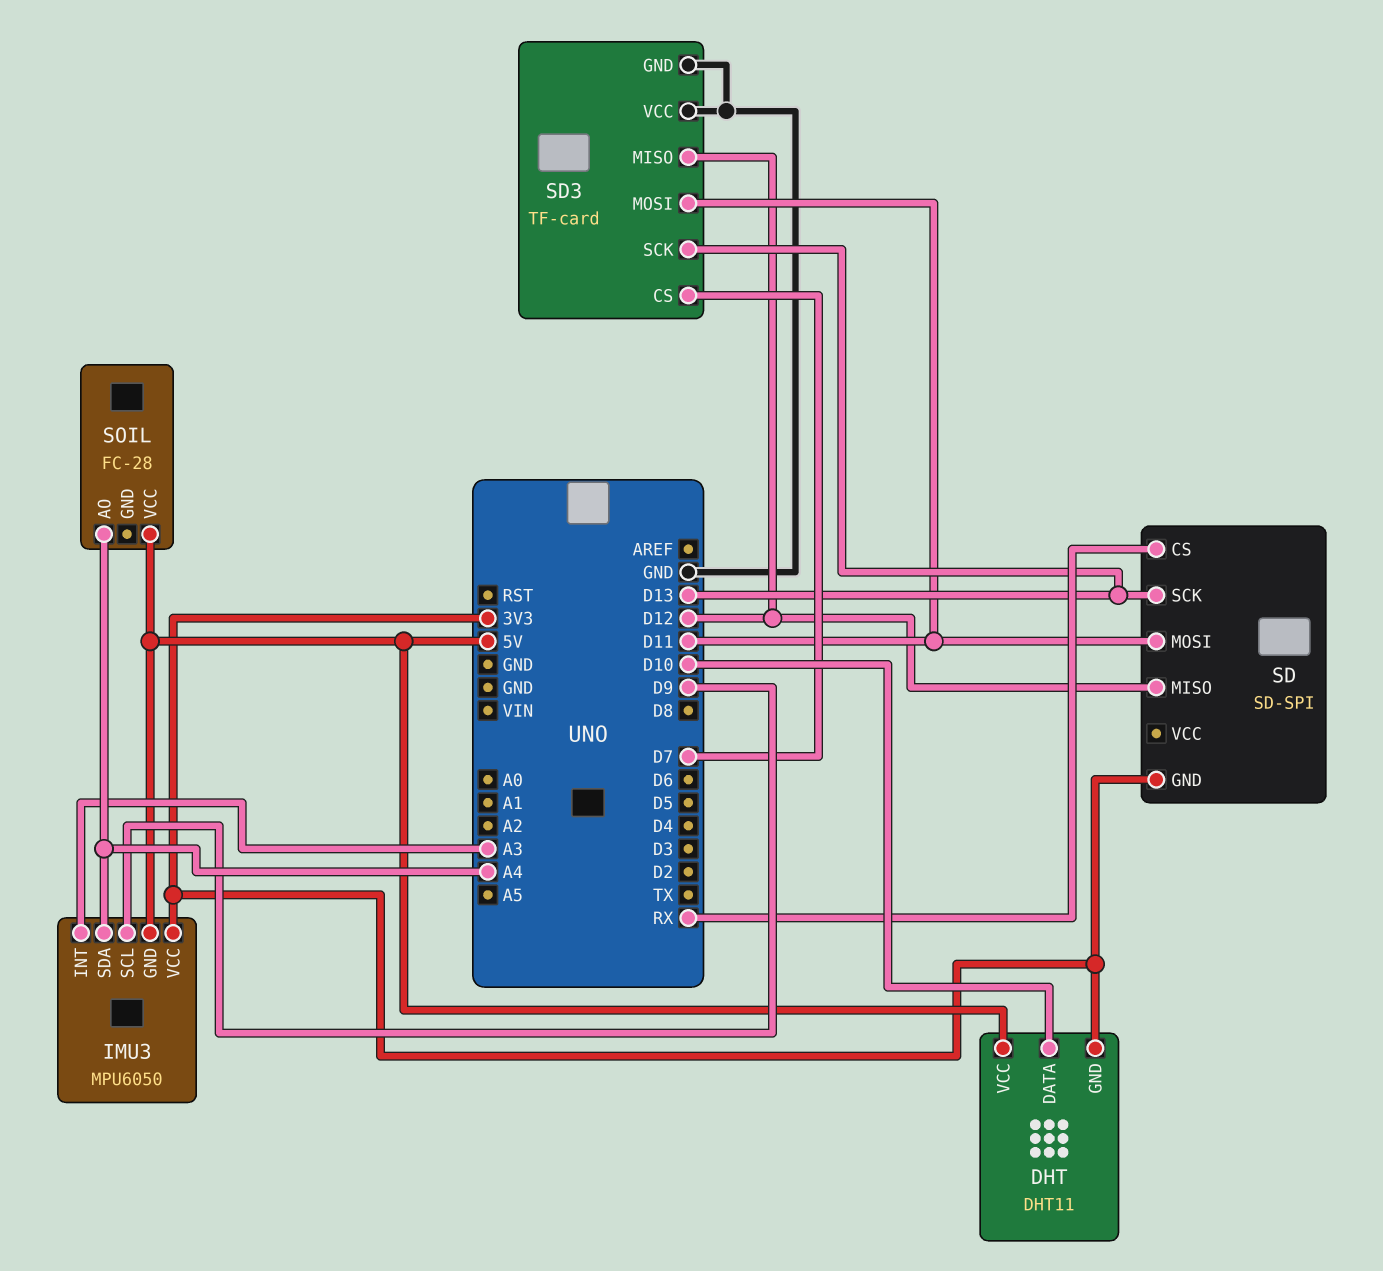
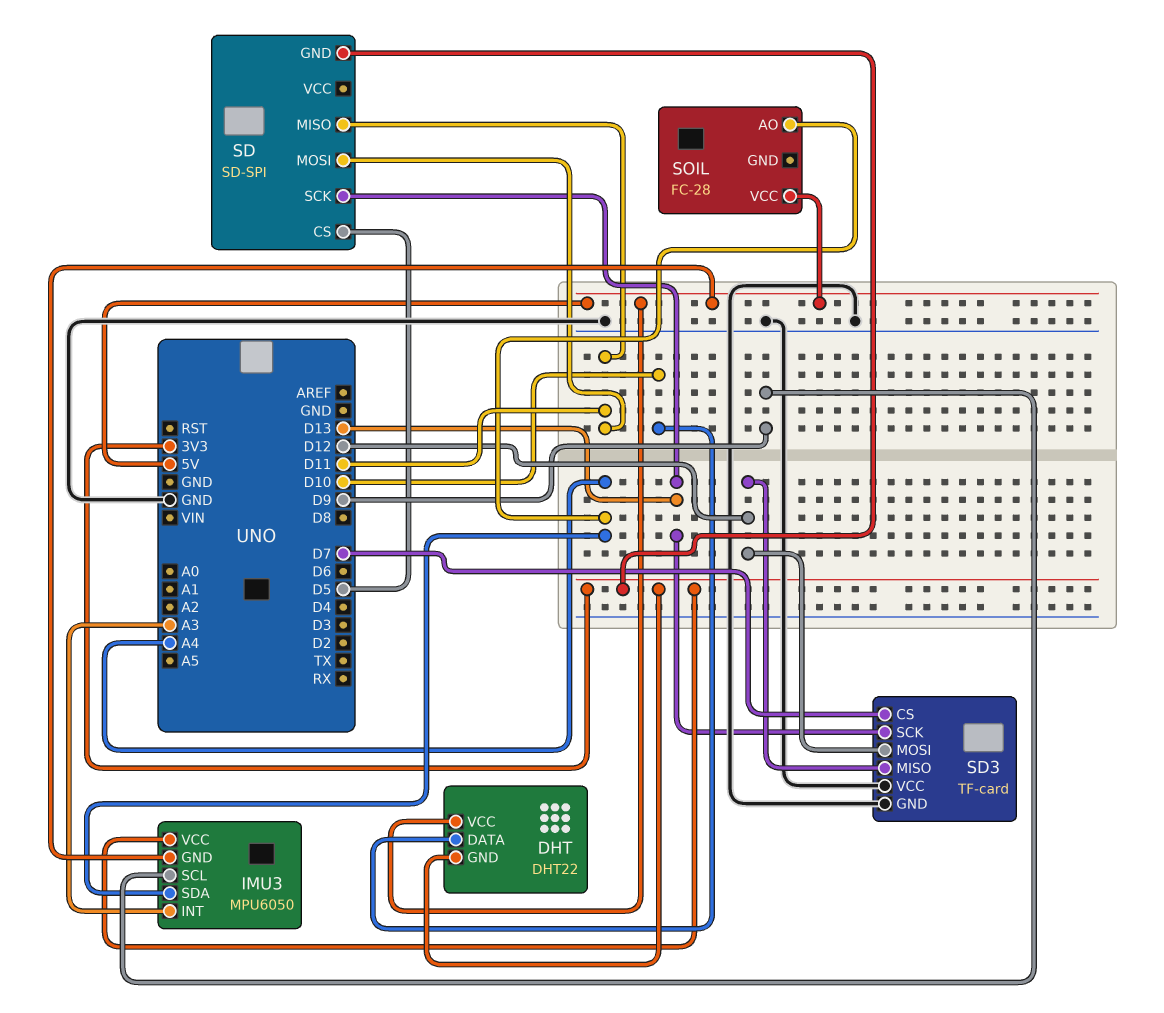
DHT: DHT11 -> DHT22
SD pin CS: RX -> D5
SD pin MISO: D12 -> D11
SD3 pin MOSI: D11 -> D12

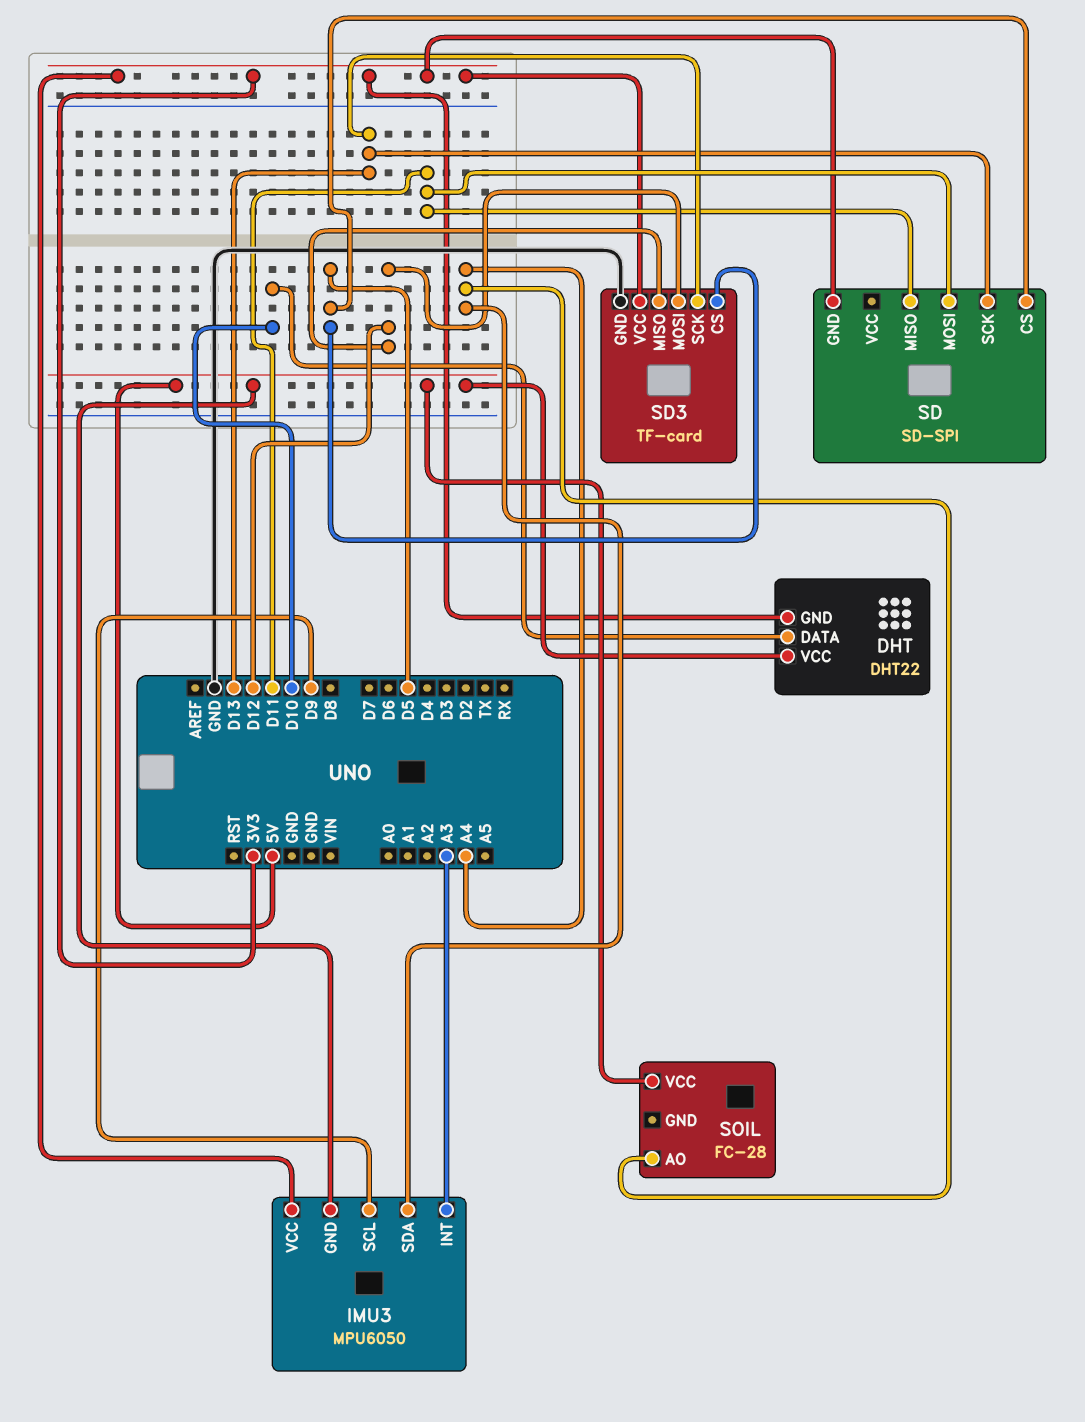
SD3 pin CS: D7 -> D5
SD3 pin VCC: GND -> 3V3

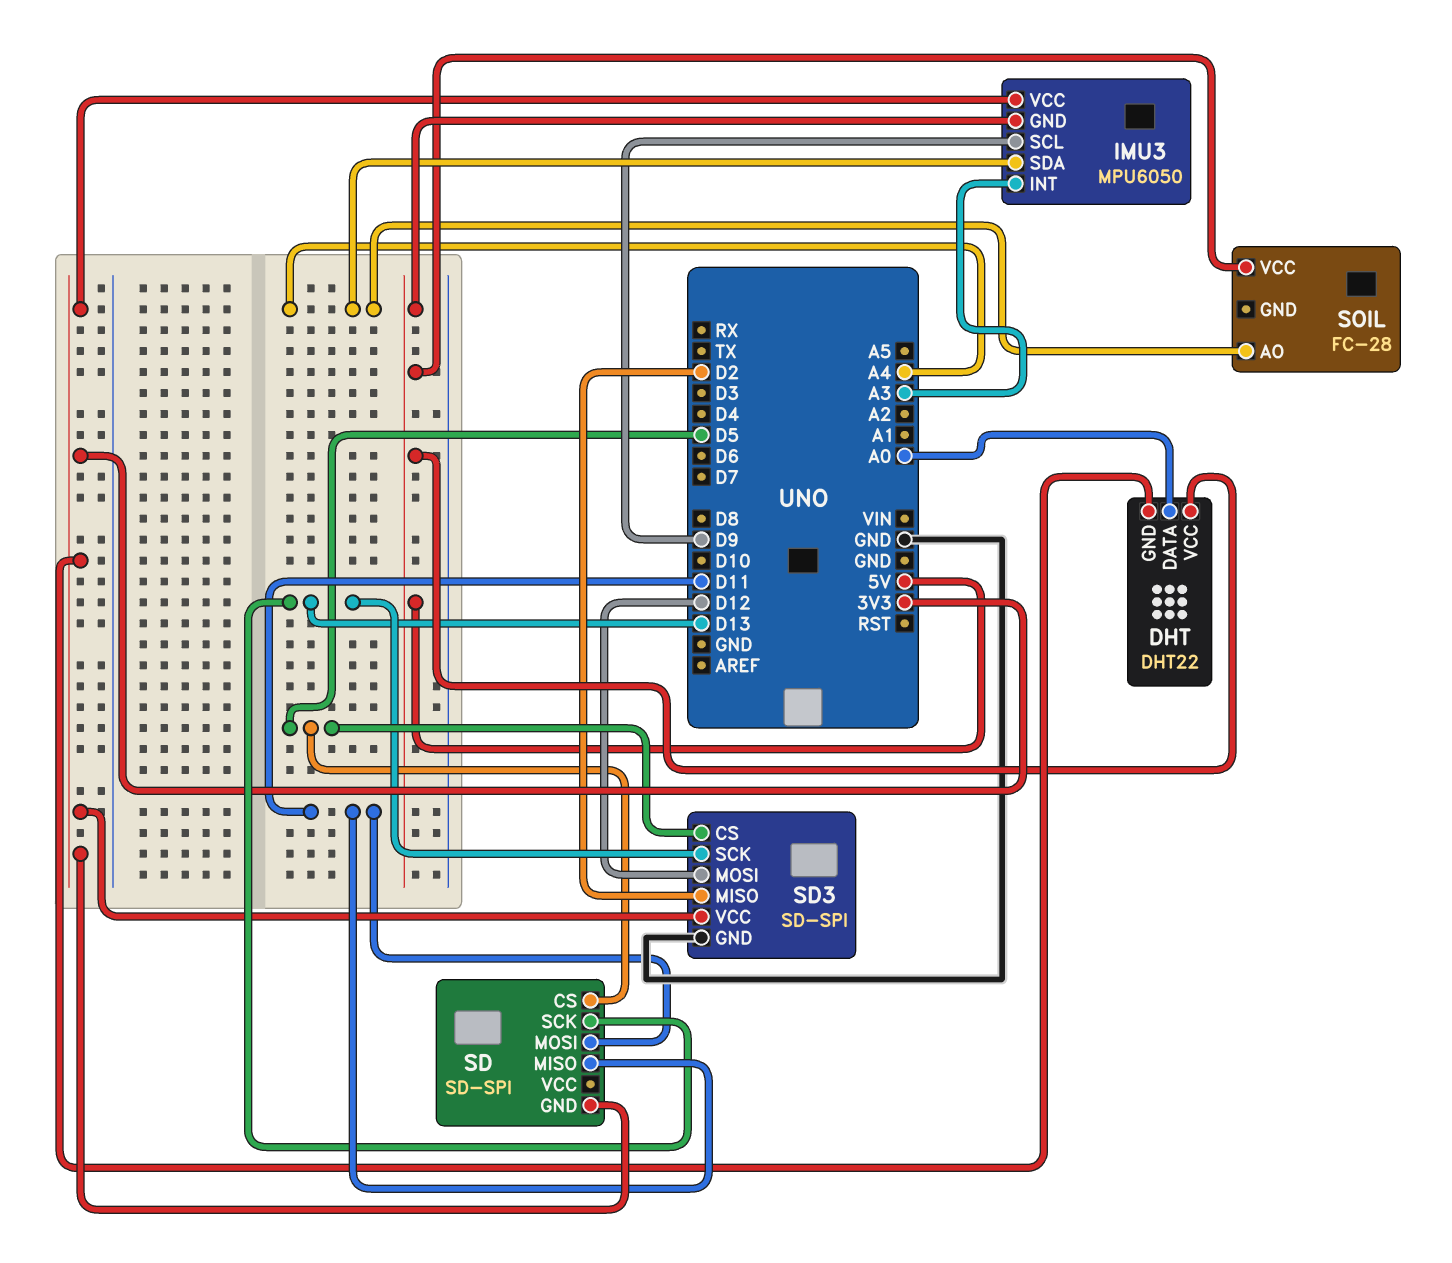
DHT pin DATA: D10 -> A0
SD3: TF-card -> SD-SPI
SD3 pin MISO: D12 -> D2

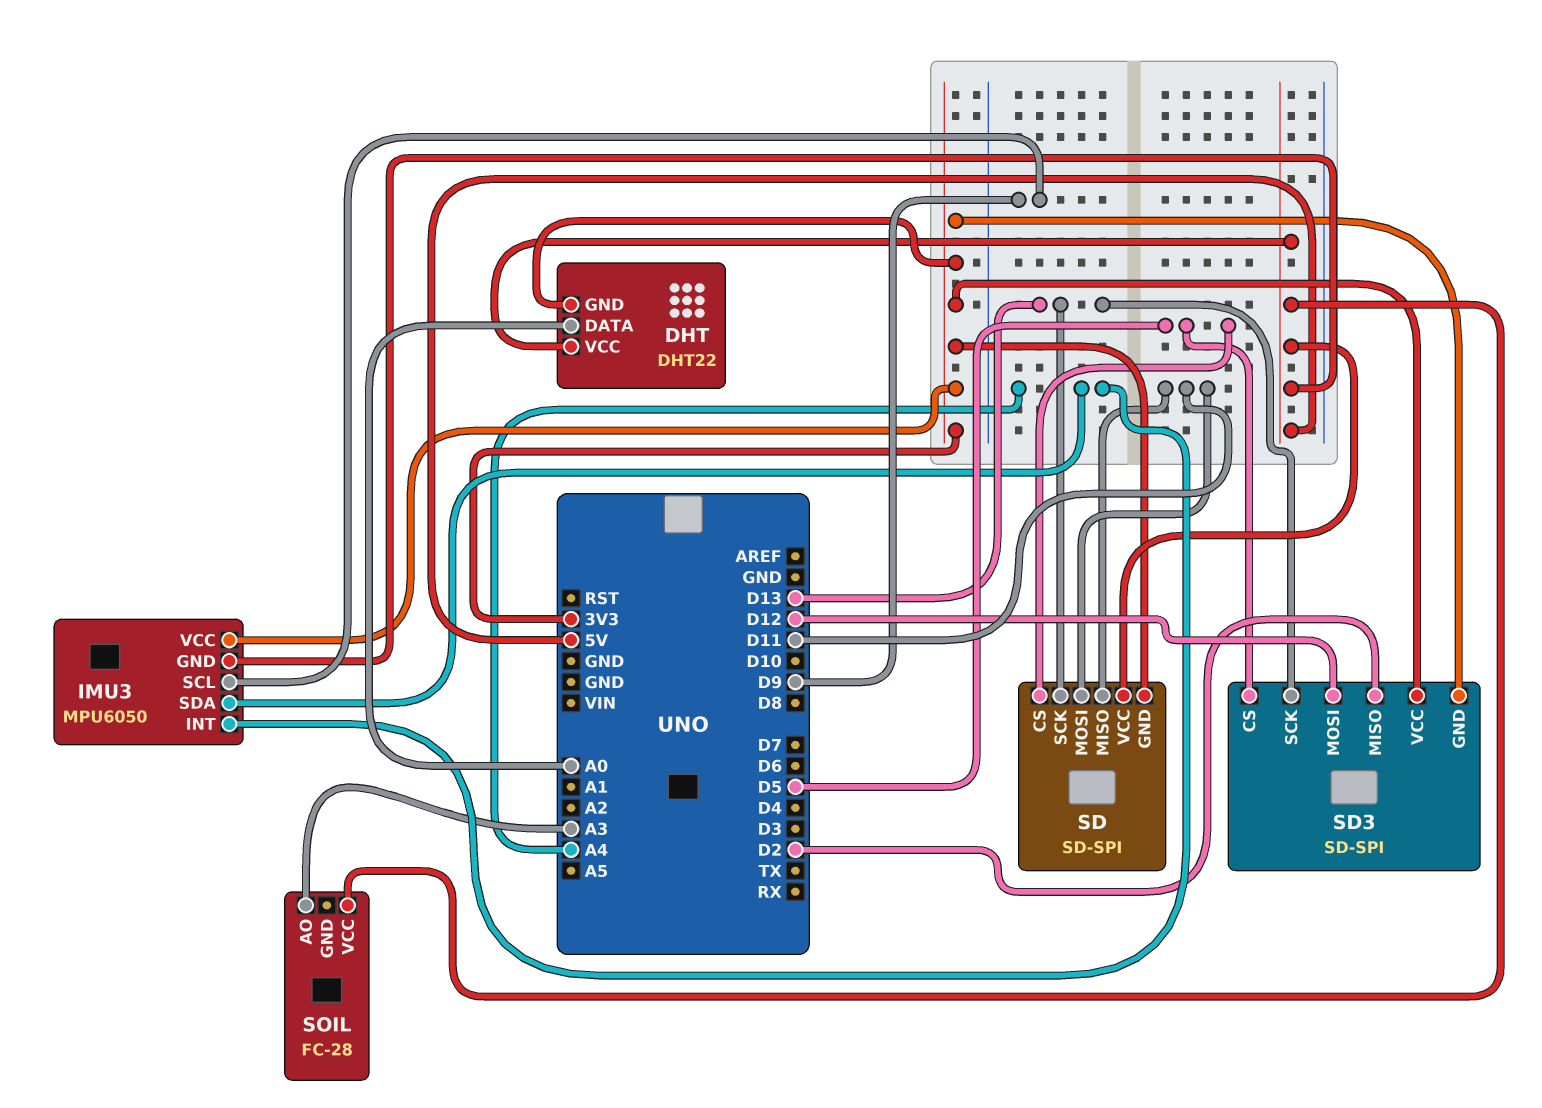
IMU3 pin INT: A3 -> A4
SD pin VCC: none -> 5V
SD3 pin GND: GND -> 3V3
SOIL pin AO: A4 -> A3

